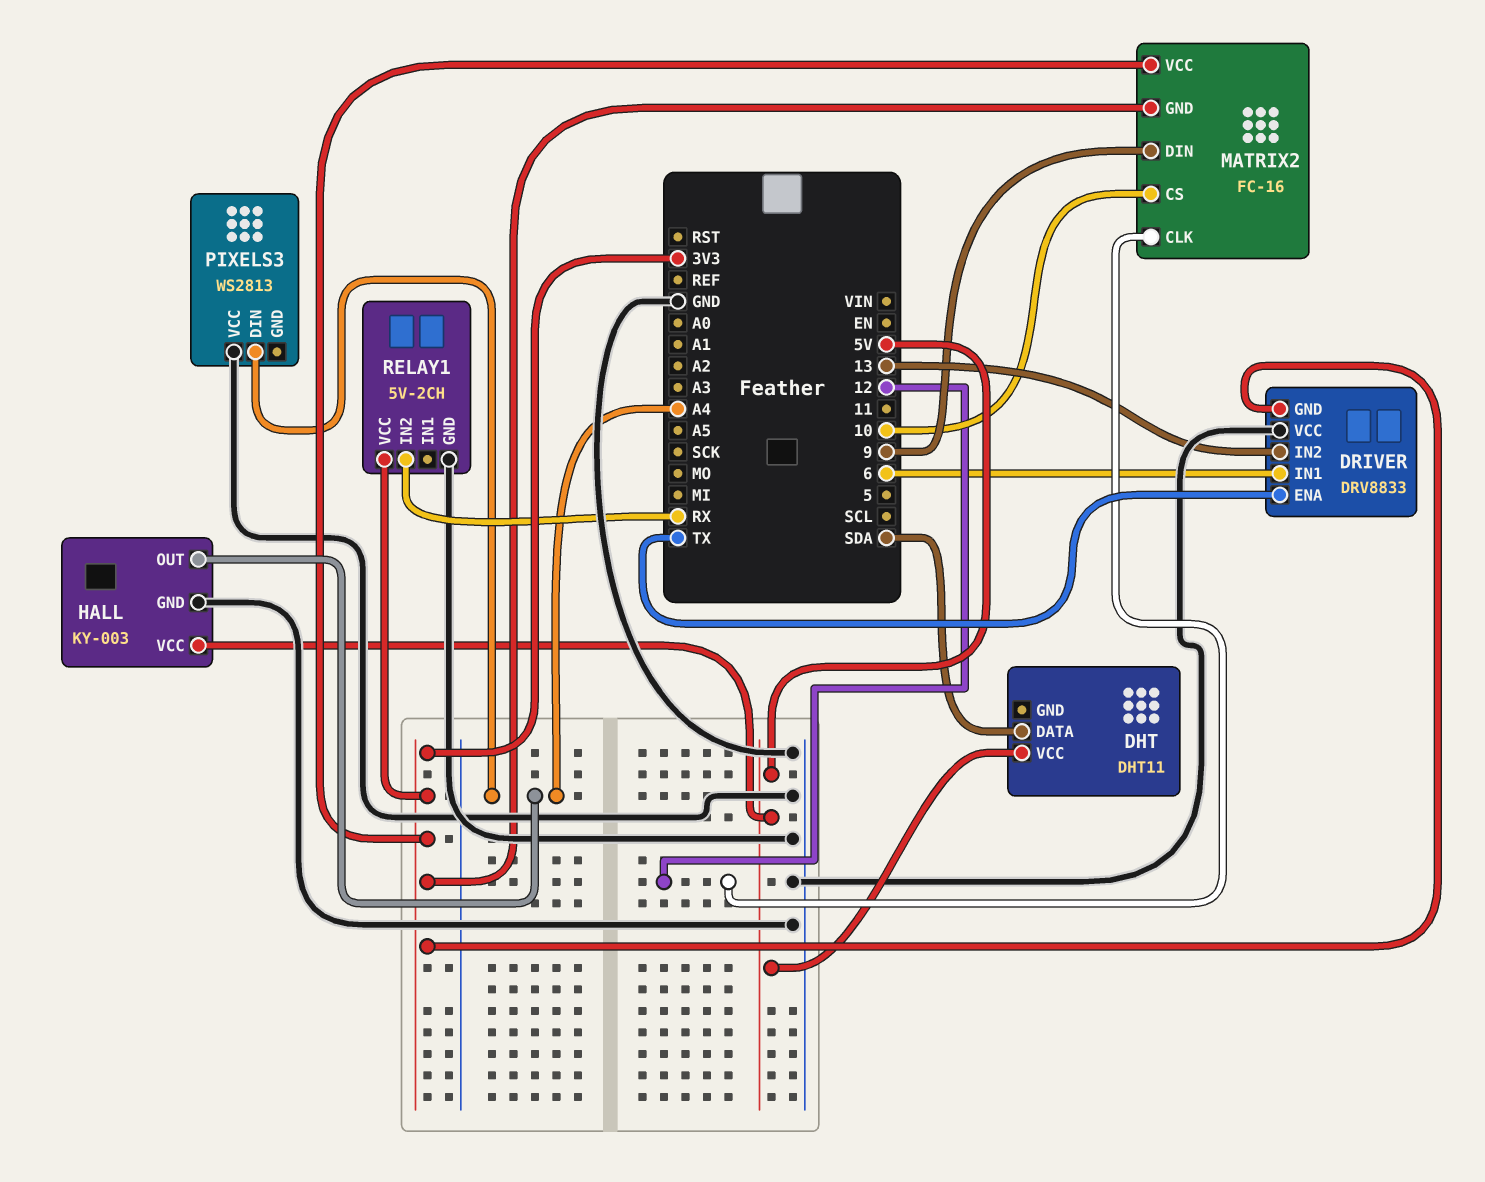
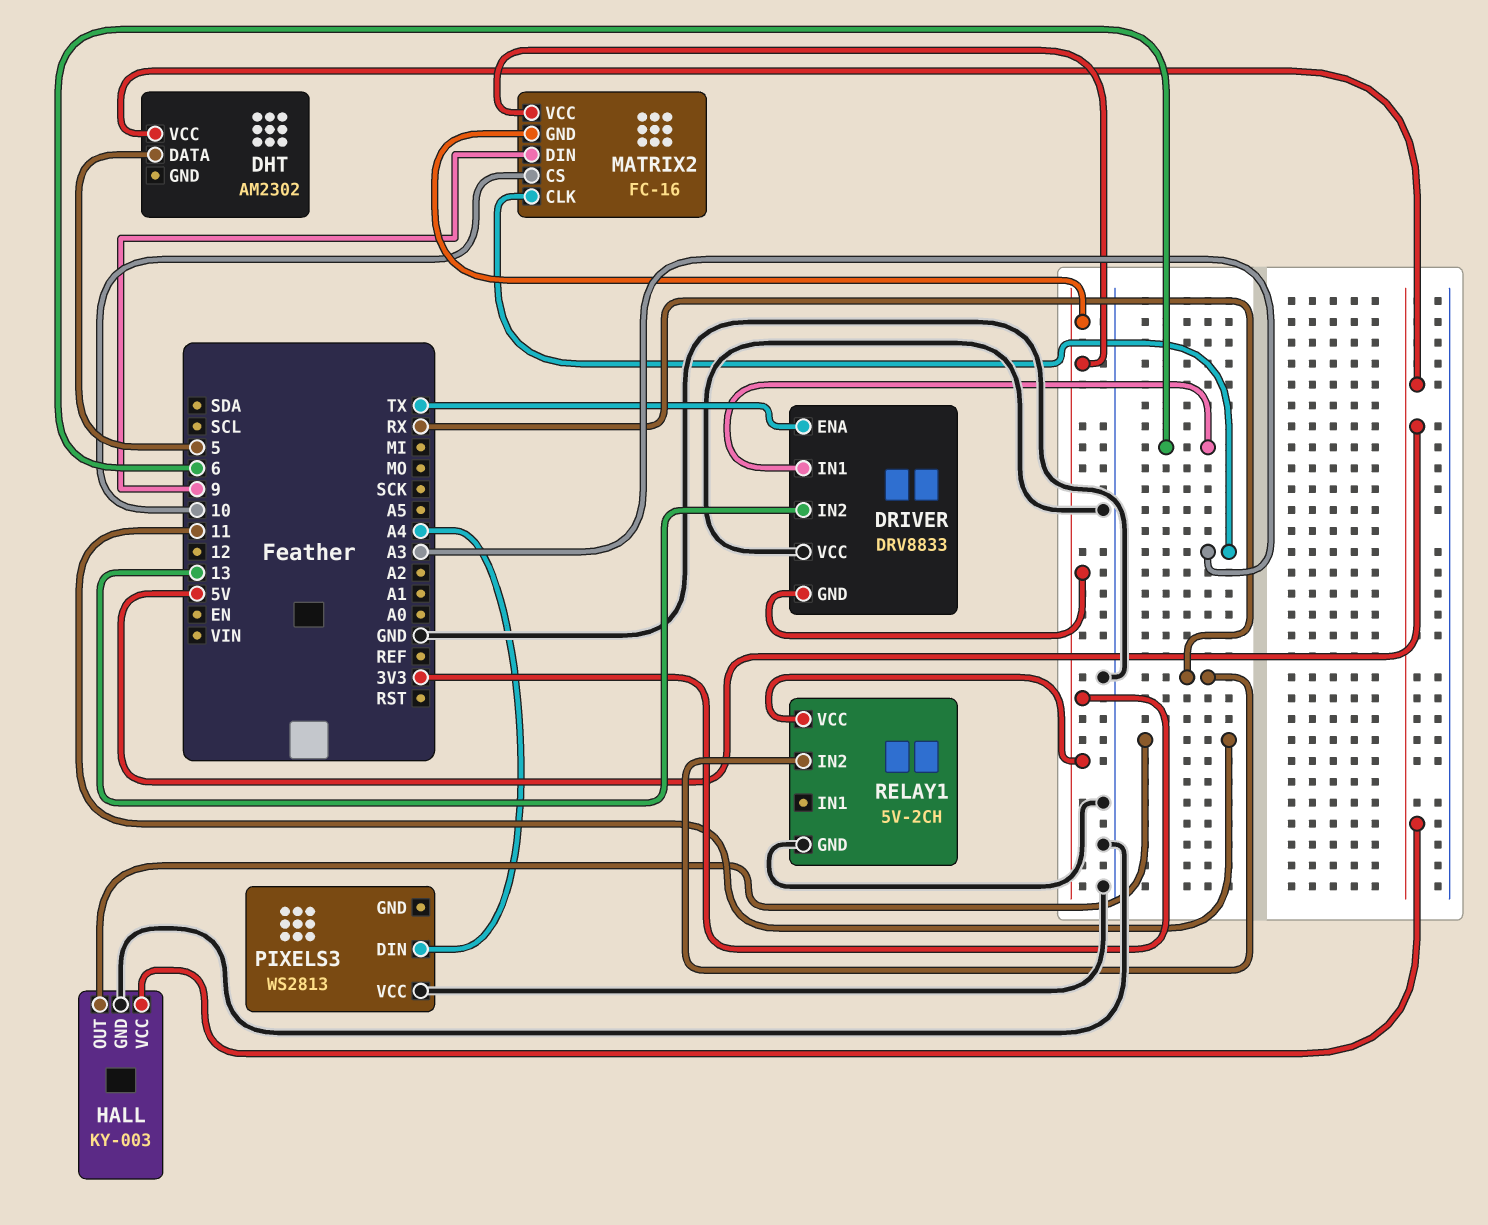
DHT: DHT11 -> AM2302
DHT pin DATA: SDA -> 5
HALL pin OUT: A4 -> 11
MATRIX2 pin CLK: 12 -> A3

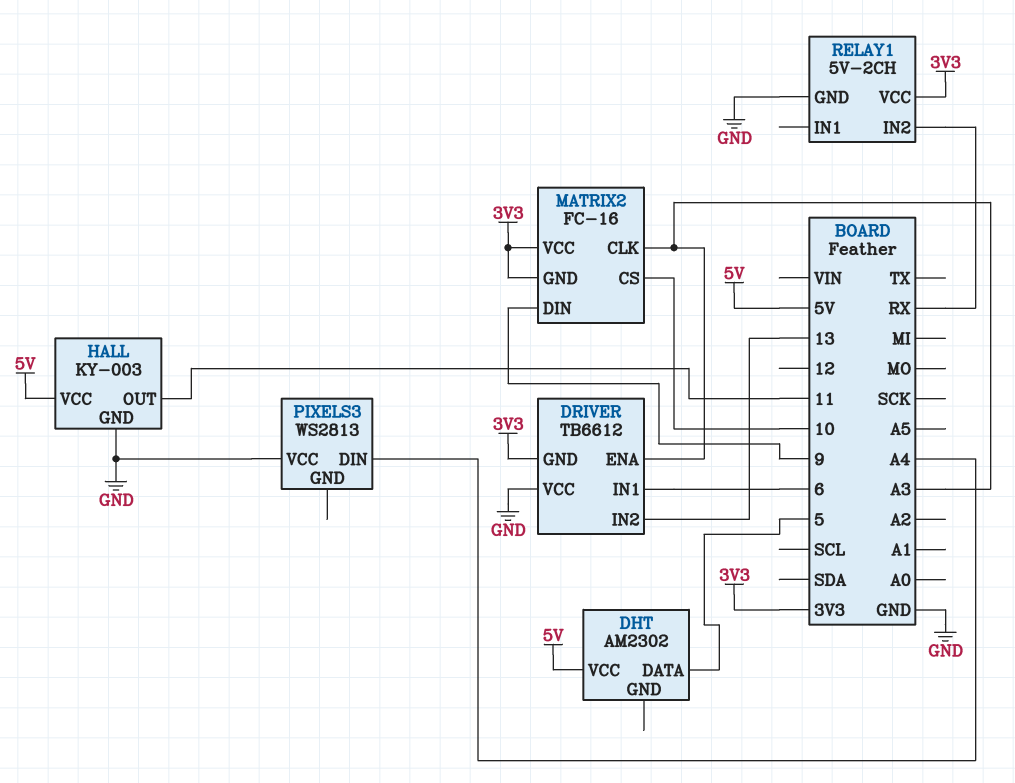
DRIVER: DRV8833 -> TB6612
DRIVER pin ENA: TX -> A3

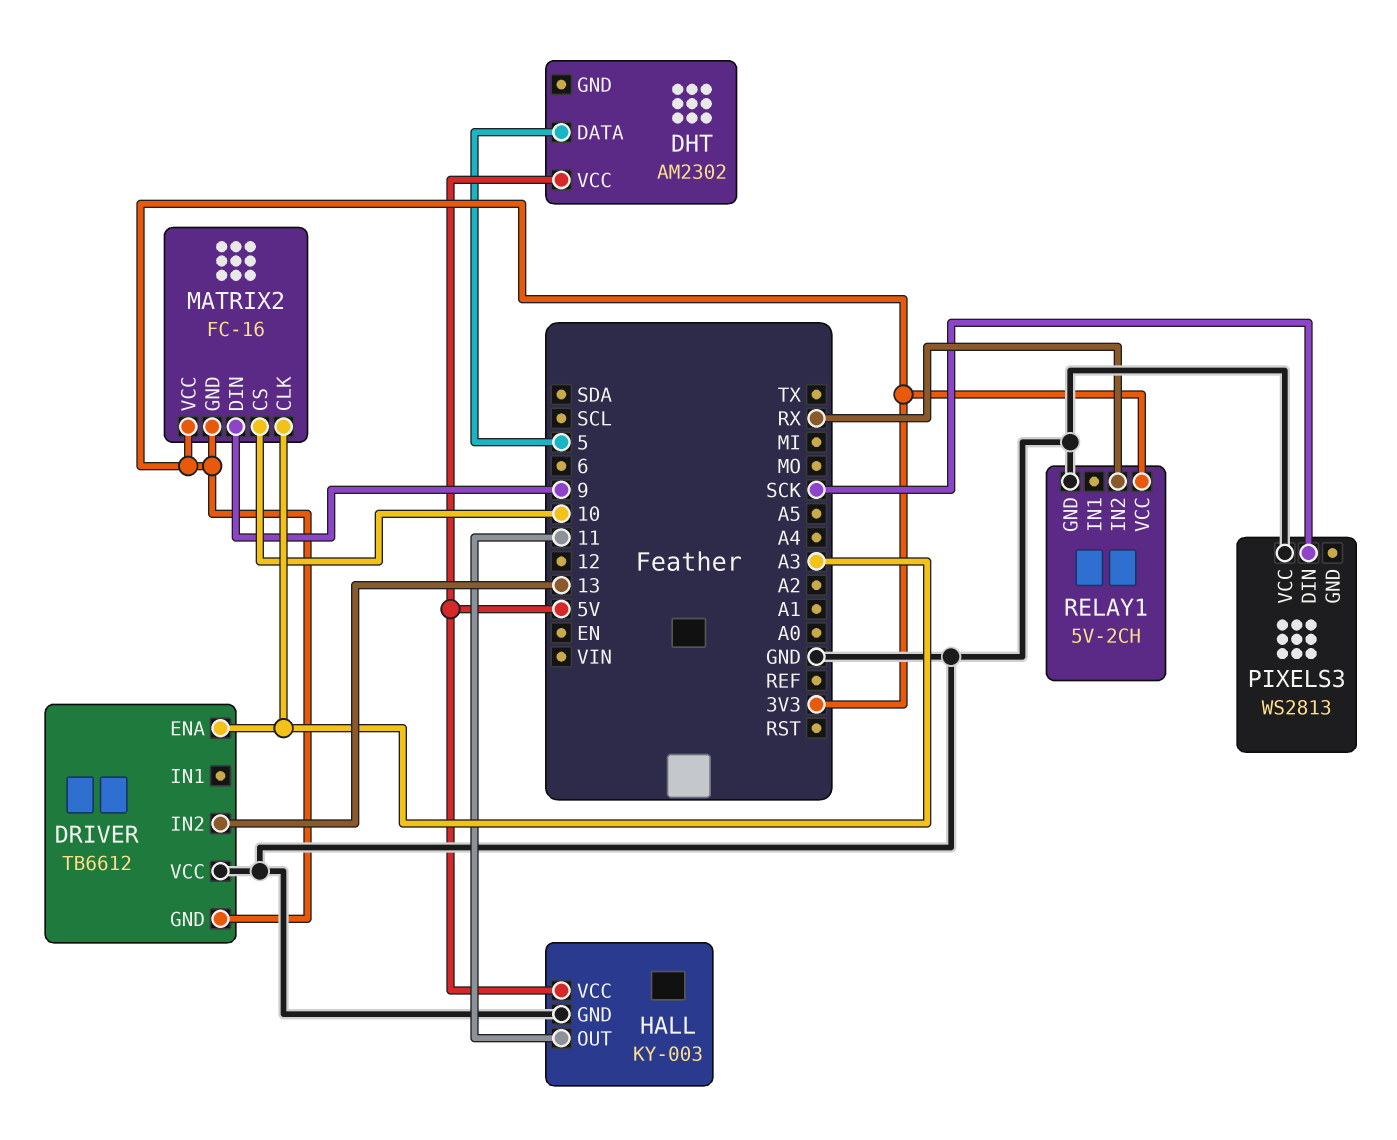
DRIVER pin IN1: 6 -> none
PIXELS3 pin DIN: A4 -> SCK

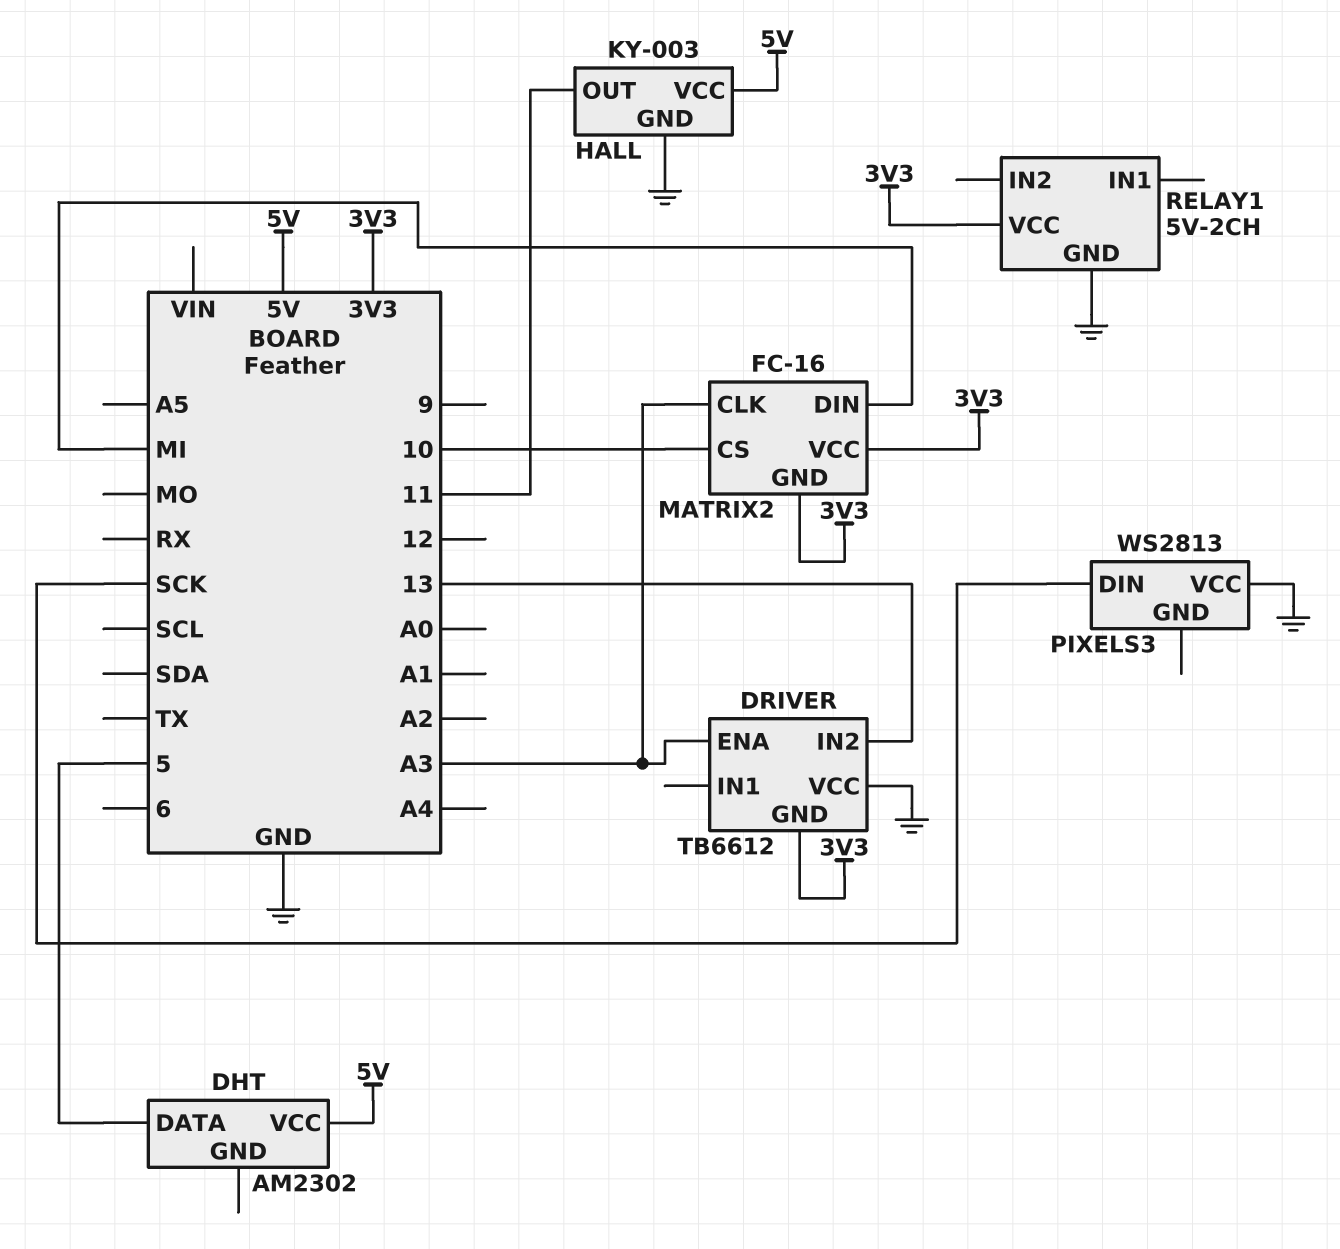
MATRIX2 pin DIN: 9 -> MI
RELAY1 pin IN2: RX -> none

